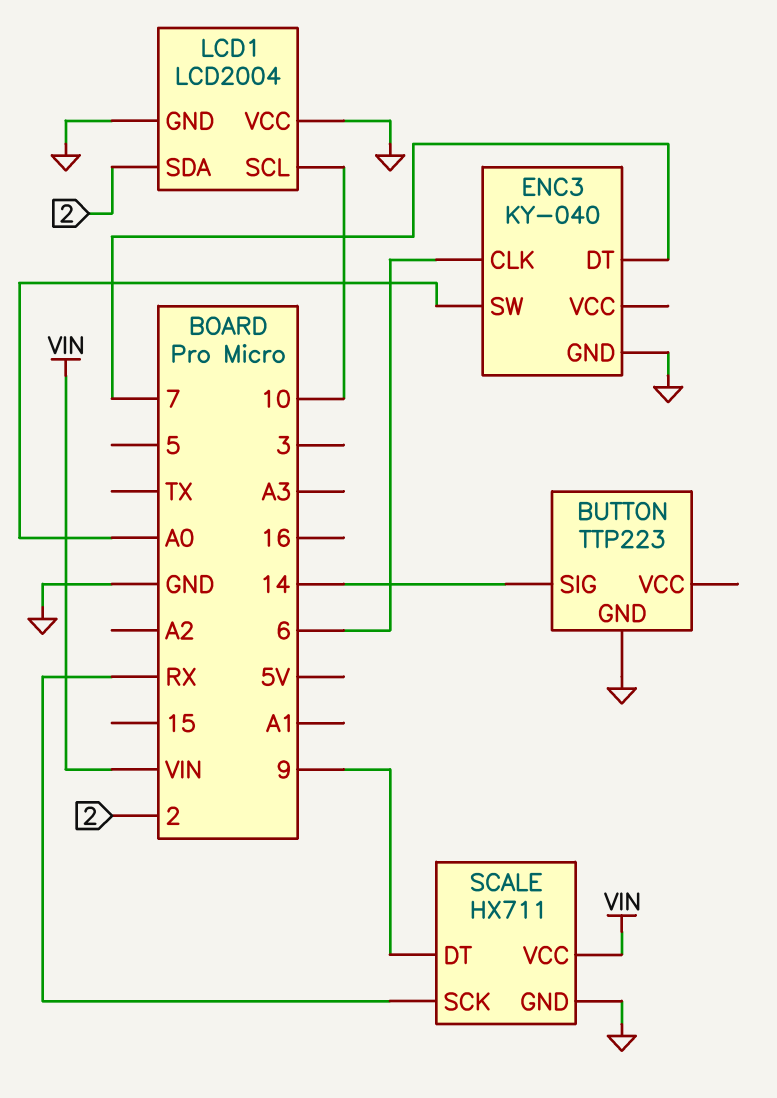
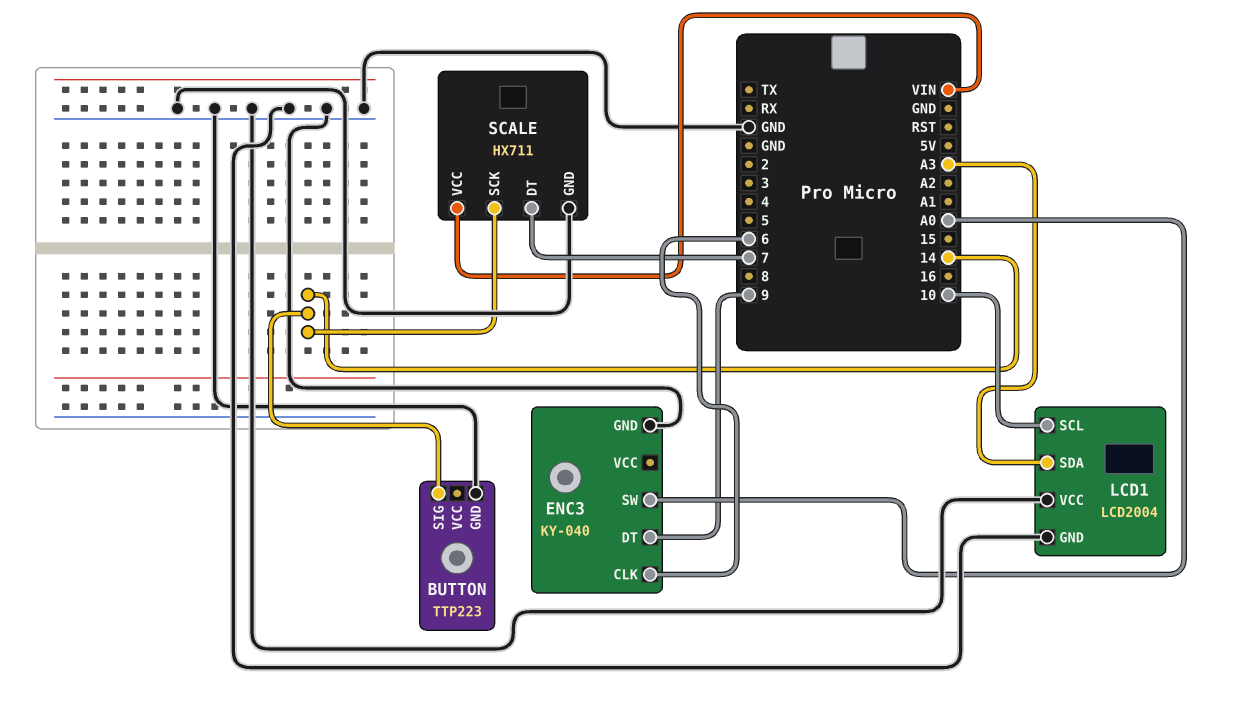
ENC3 pin DT: 7 -> 9
LCD1 pin SDA: 2 -> A3
SCALE pin DT: 9 -> 7
SCALE pin SCK: RX -> 14

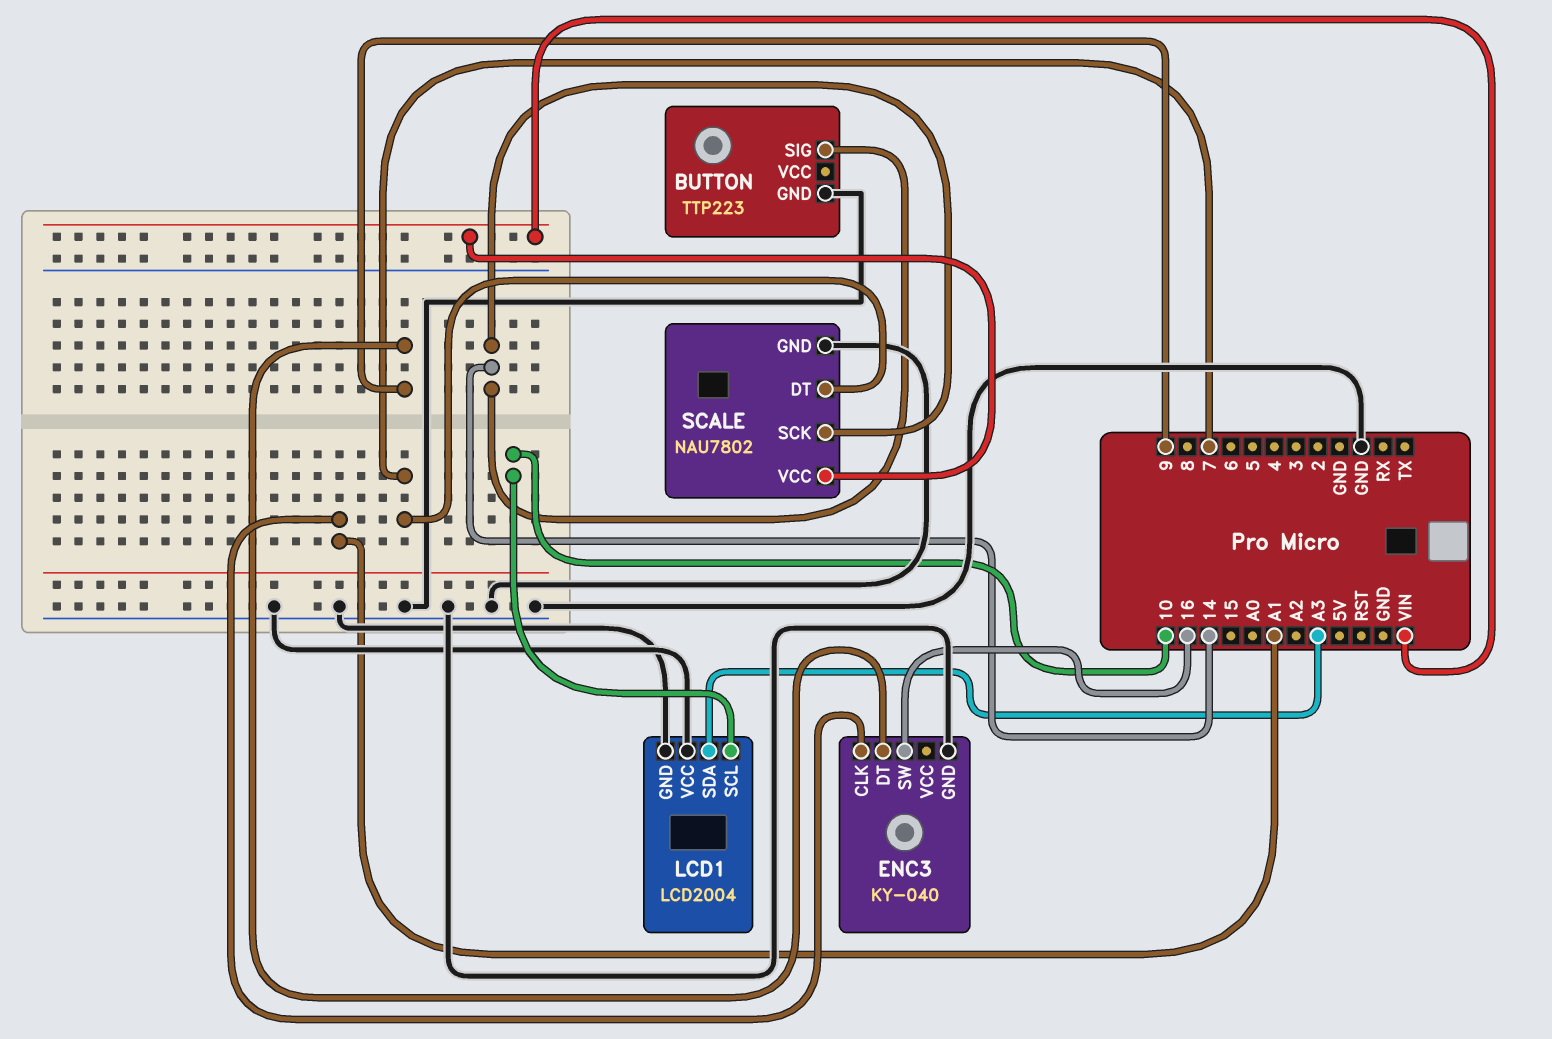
ENC3 pin CLK: 6 -> A1
ENC3 pin SW: A0 -> 16
SCALE: HX711 -> NAU7802

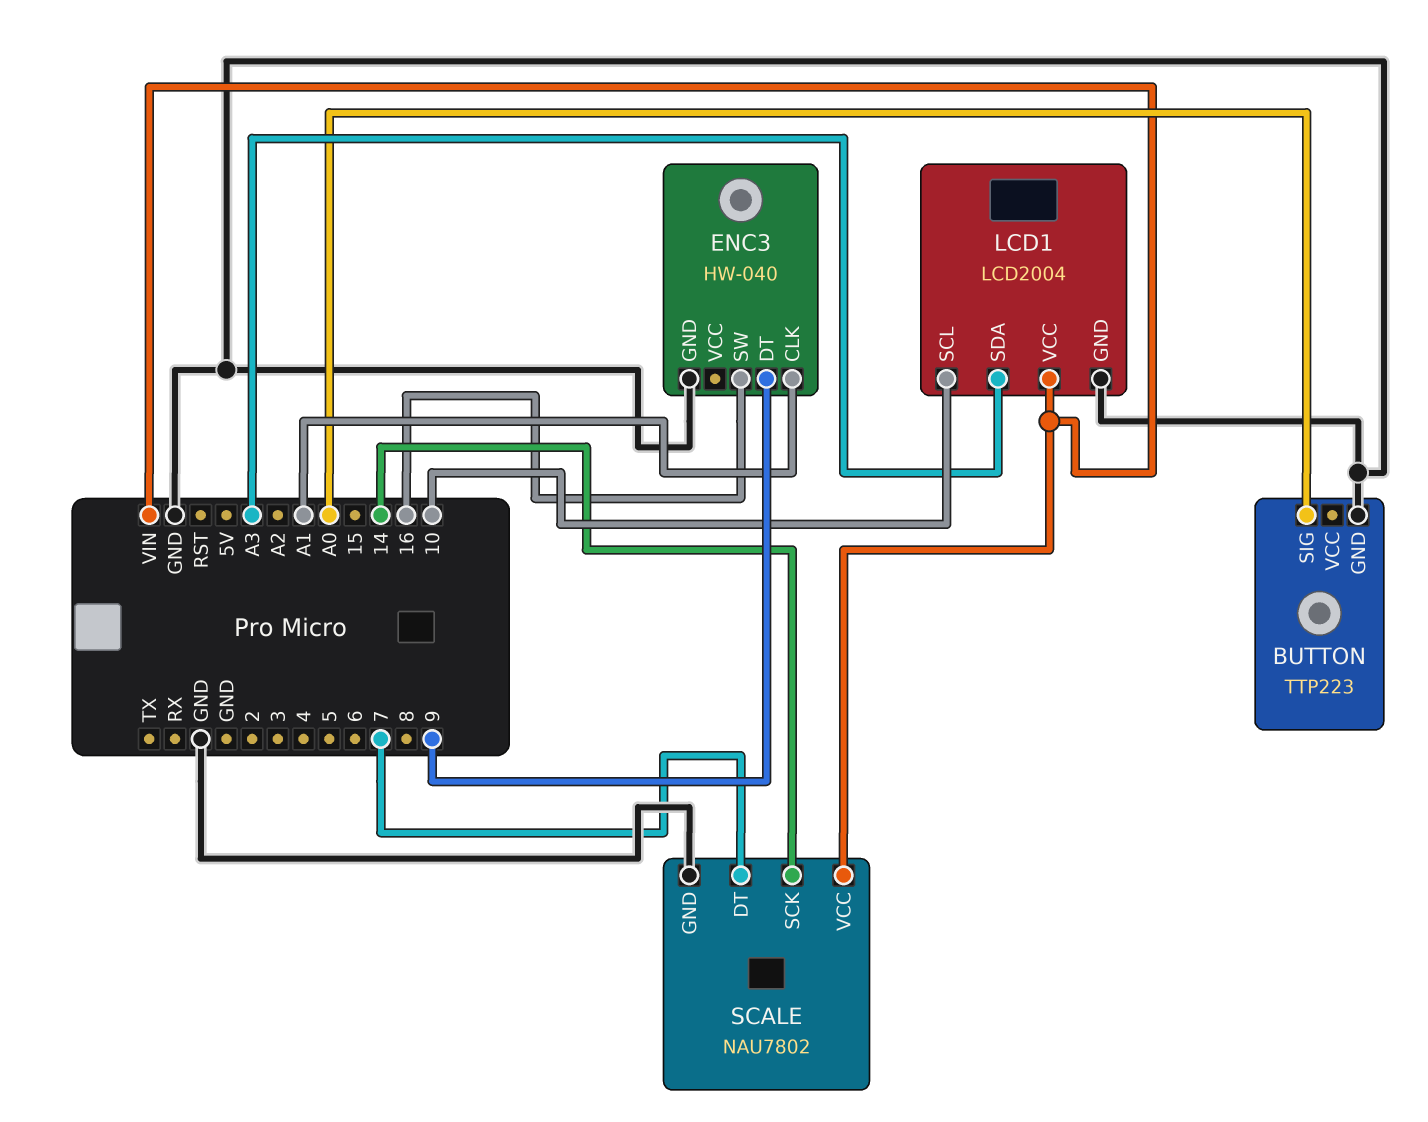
BUTTON pin SIG: 14 -> A0
ENC3: KY-040 -> HW-040
LCD1 pin VCC: GND -> VIN

